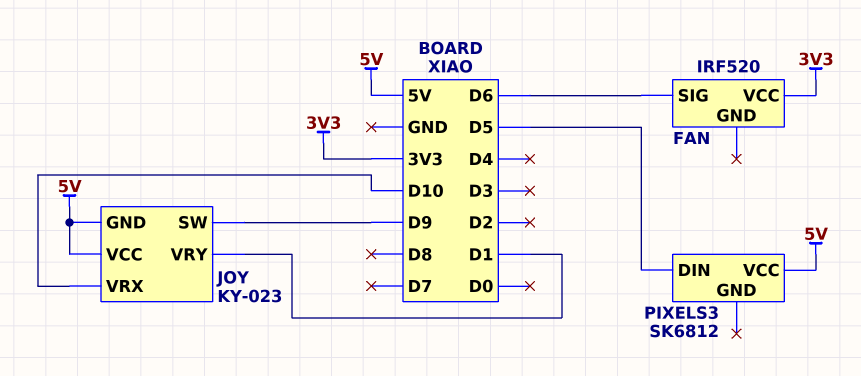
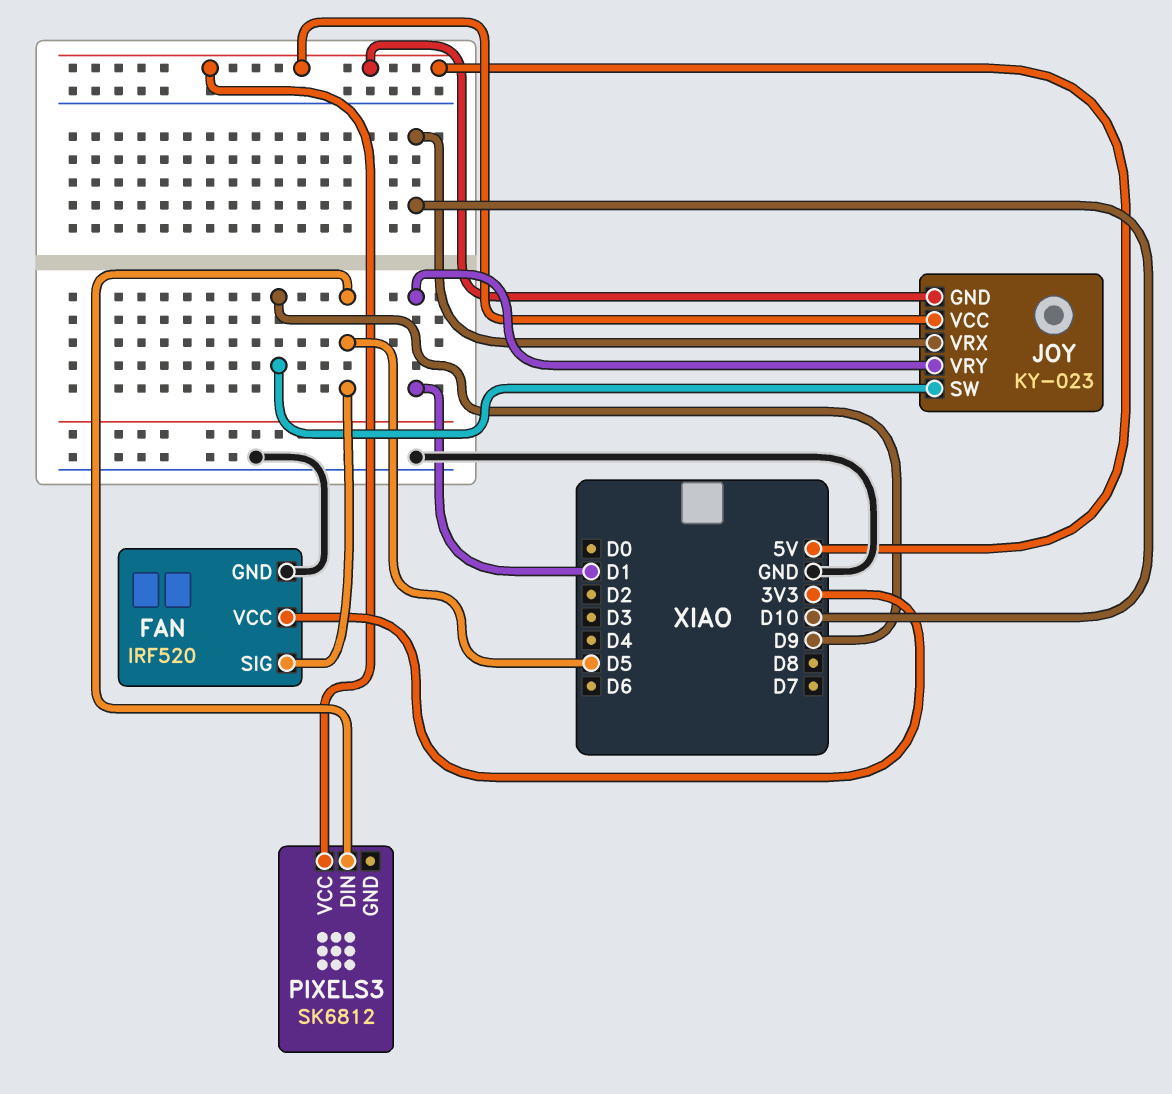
FAN pin GND: none -> GND
FAN pin SIG: D6 -> D5

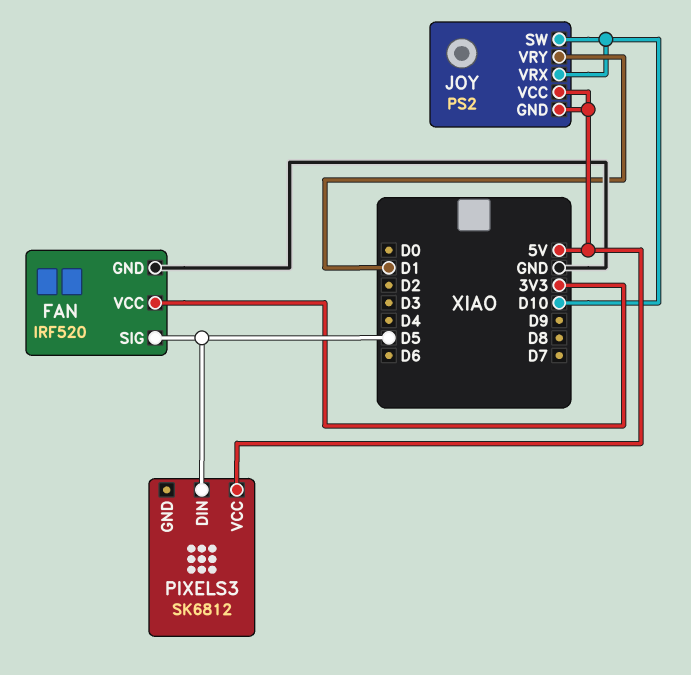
JOY: KY-023 -> PS2
JOY pin SW: D9 -> D10

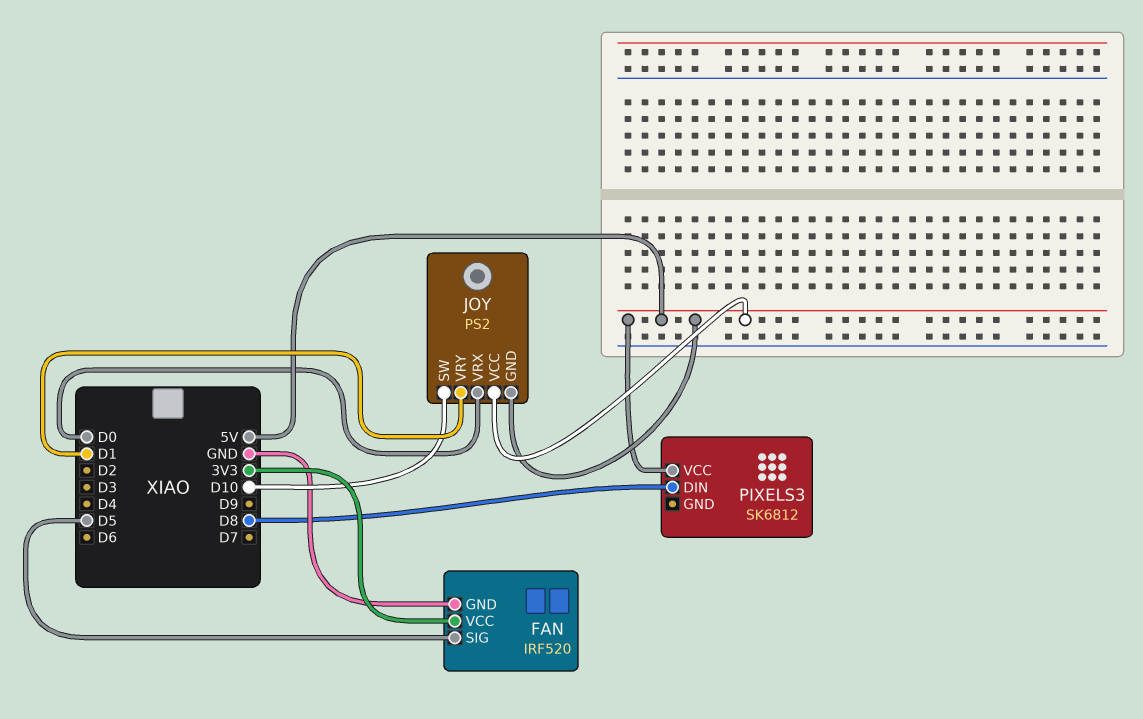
JOY pin VRX: D10 -> D0
PIXELS3 pin DIN: D5 -> D8

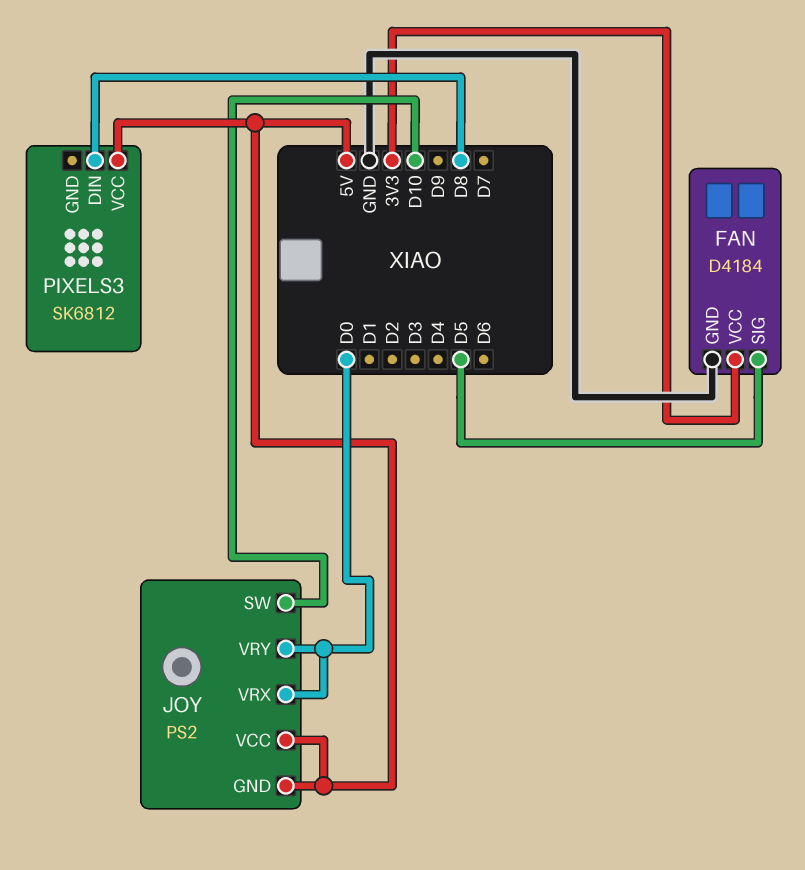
FAN: IRF520 -> D4184
JOY pin VRY: D1 -> D0

